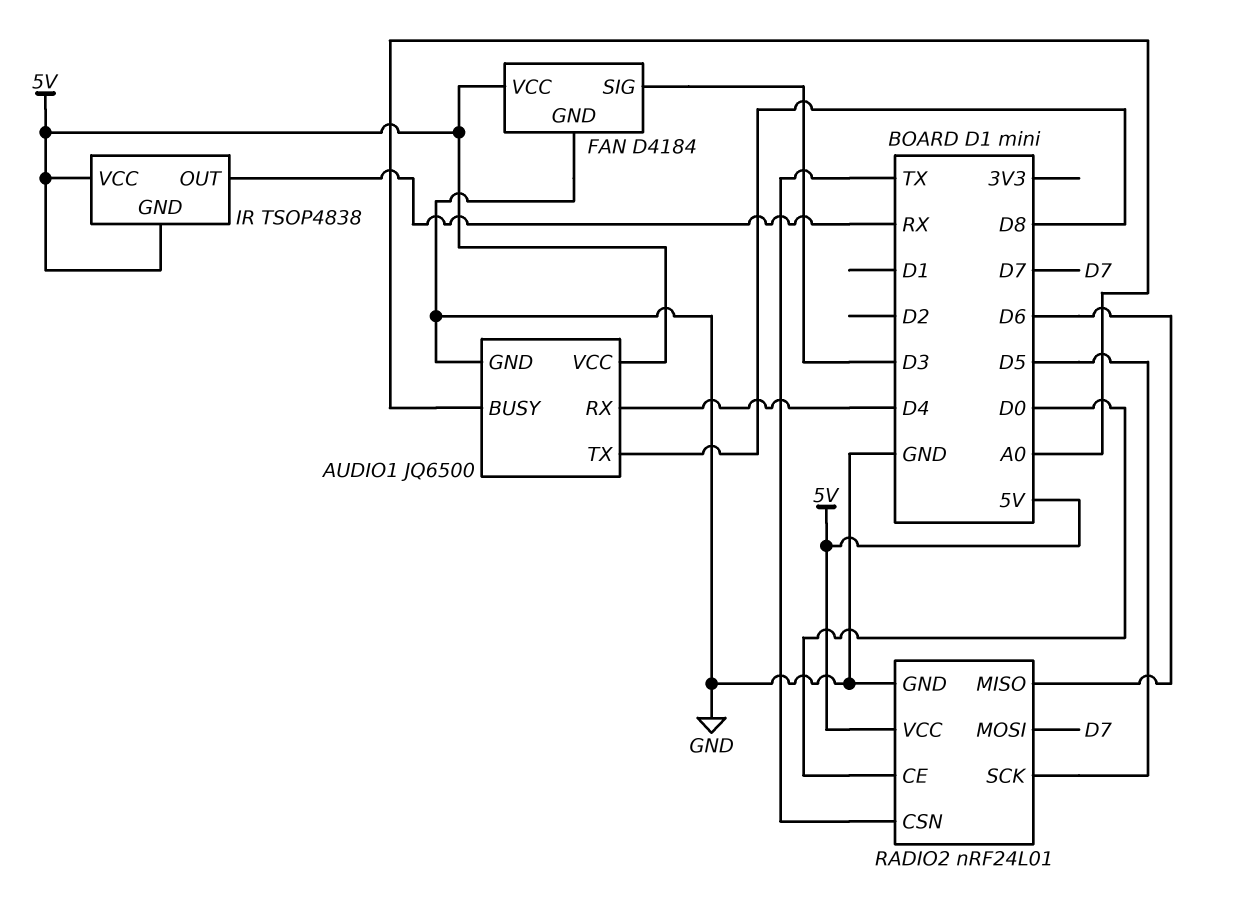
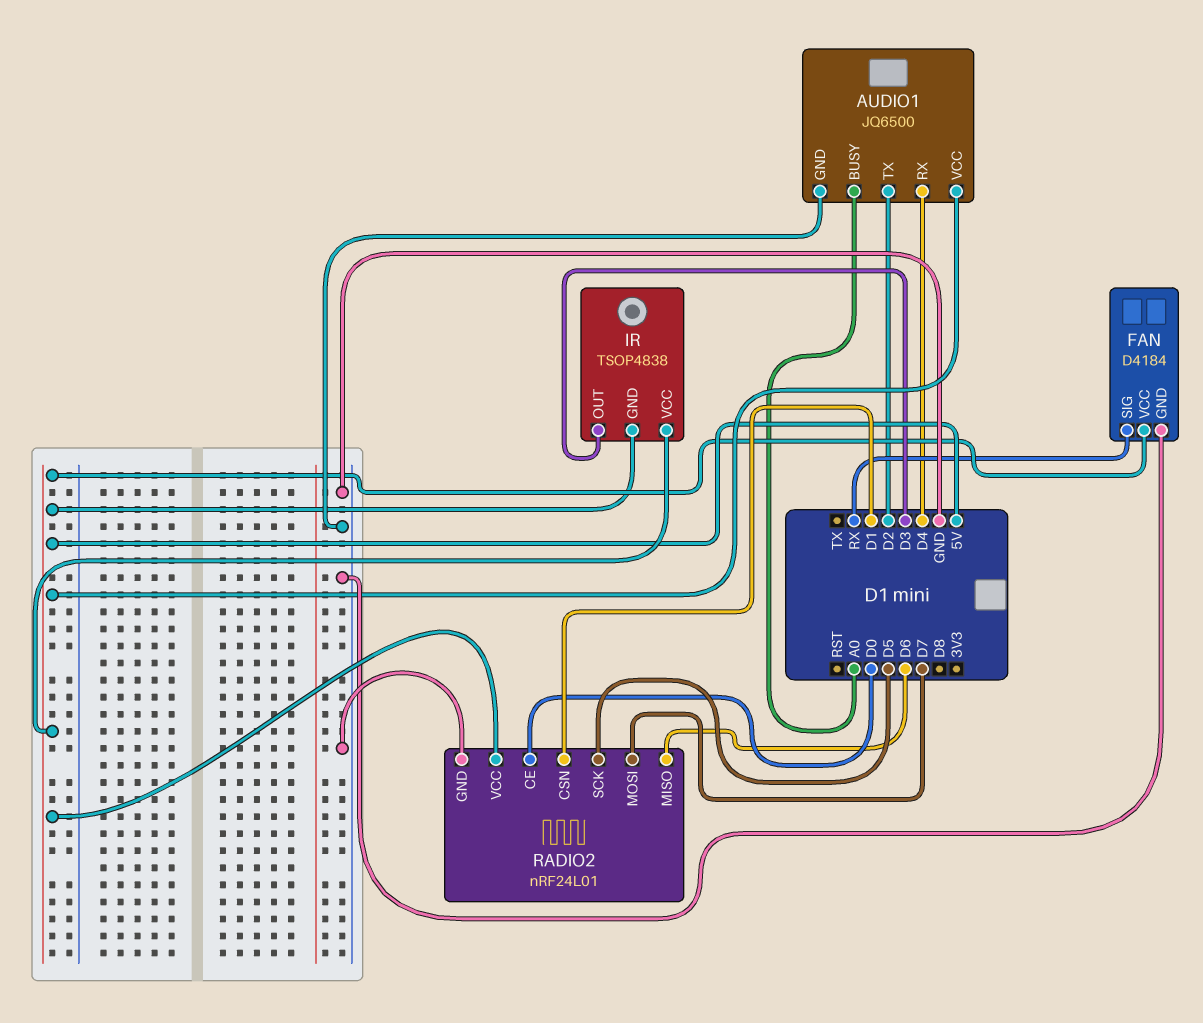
AUDIO1 pin TX: D8 -> D2
FAN pin SIG: D3 -> RX
IR pin OUT: RX -> D3
RADIO2 pin CSN: TX -> D1

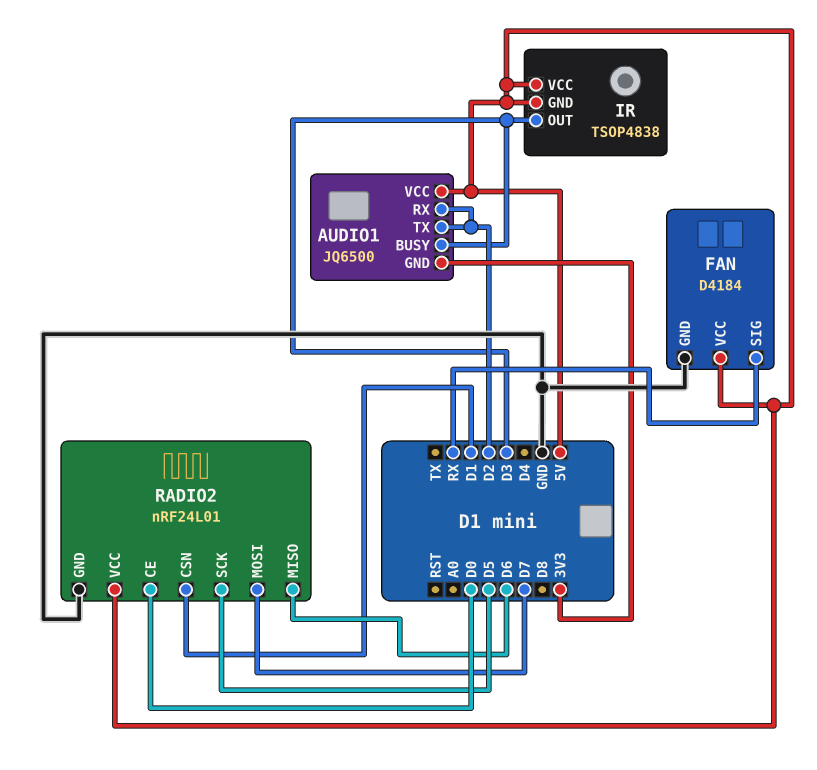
AUDIO1 pin BUSY: A0 -> D3
AUDIO1 pin GND: GND -> 3V3
AUDIO1 pin RX: D4 -> D2

